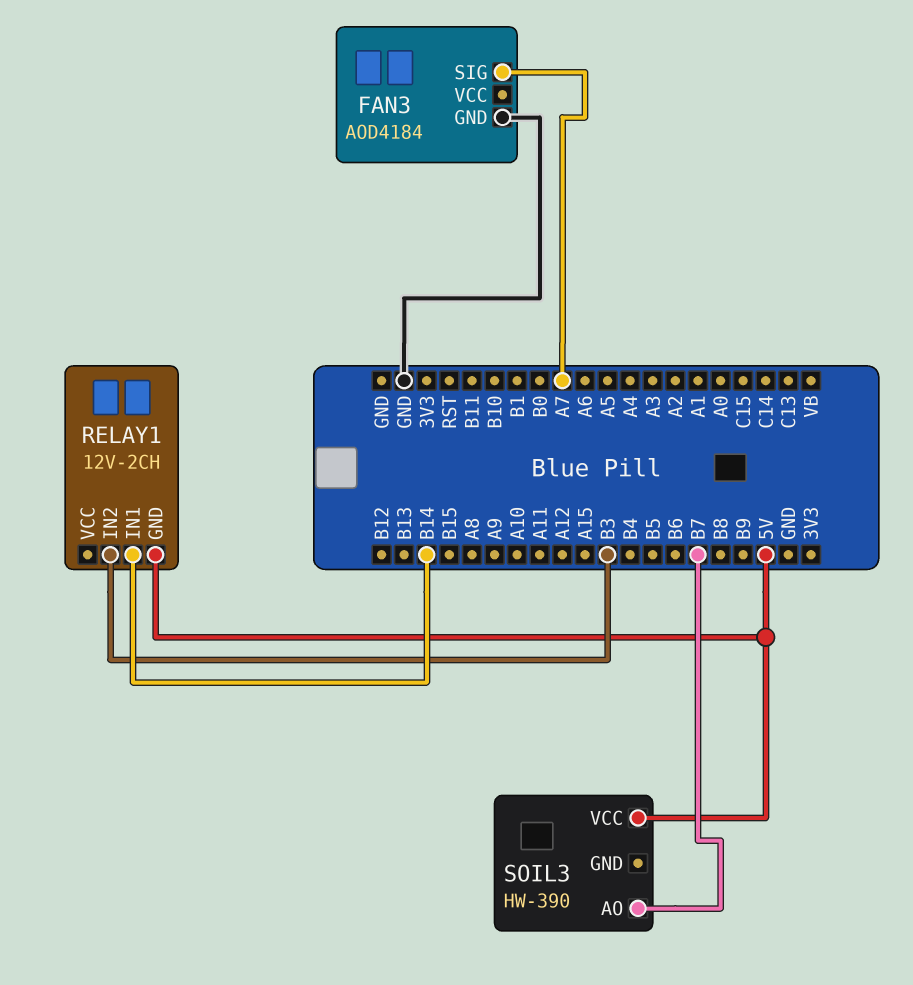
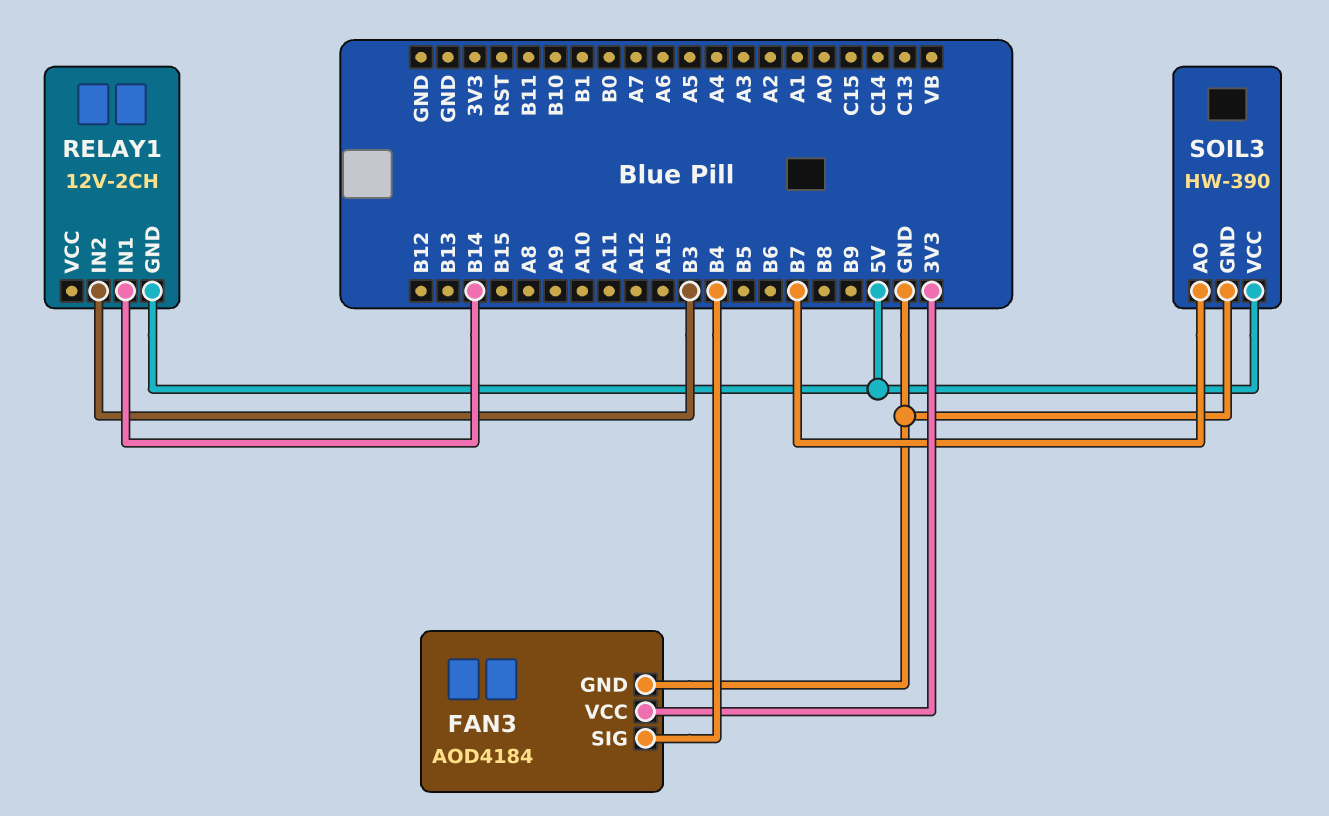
FAN3 pin SIG: A7 -> B4
FAN3 pin VCC: none -> 3V3
SOIL3 pin GND: none -> GND

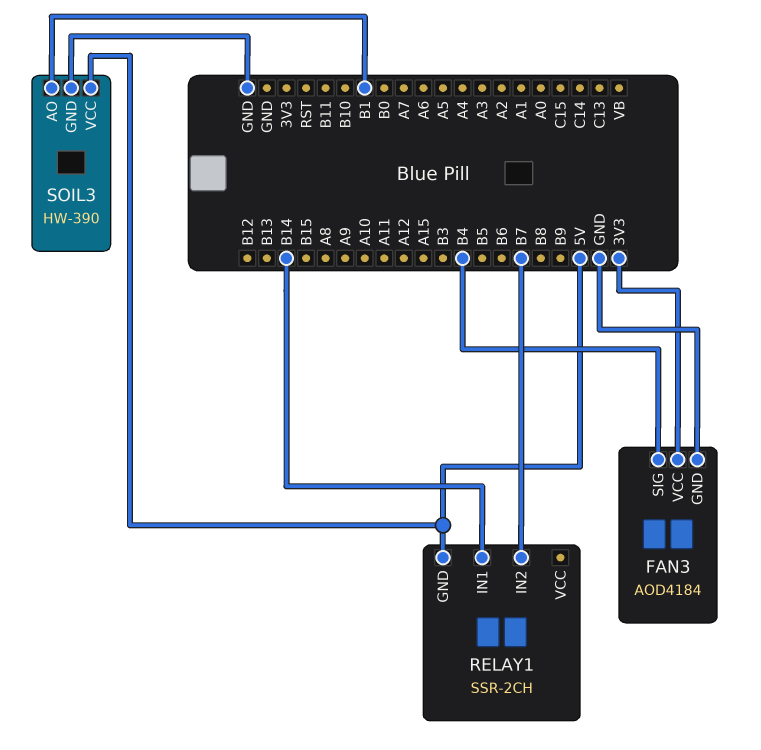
RELAY1: 12V-2CH -> SSR-2CH
RELAY1 pin IN2: B3 -> B7
SOIL3 pin AO: B7 -> B1

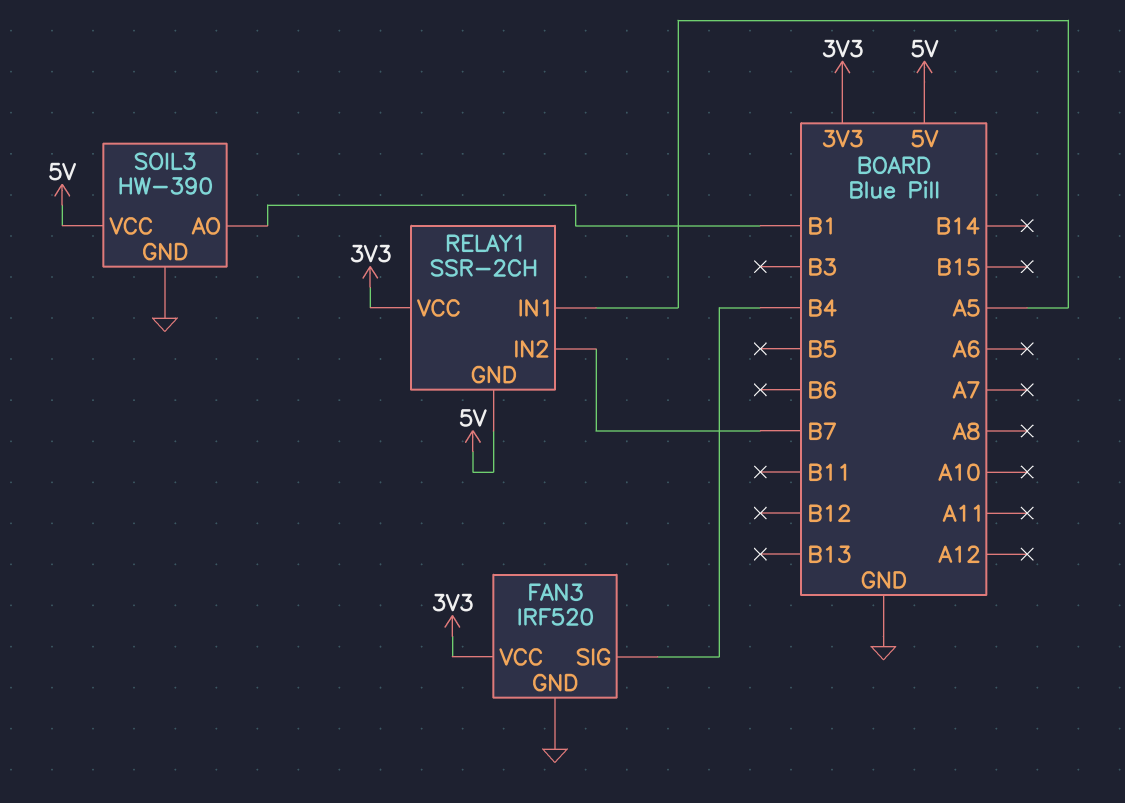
FAN3: AOD4184 -> IRF520
RELAY1 pin IN1: B14 -> A5
RELAY1 pin VCC: none -> 3V3

